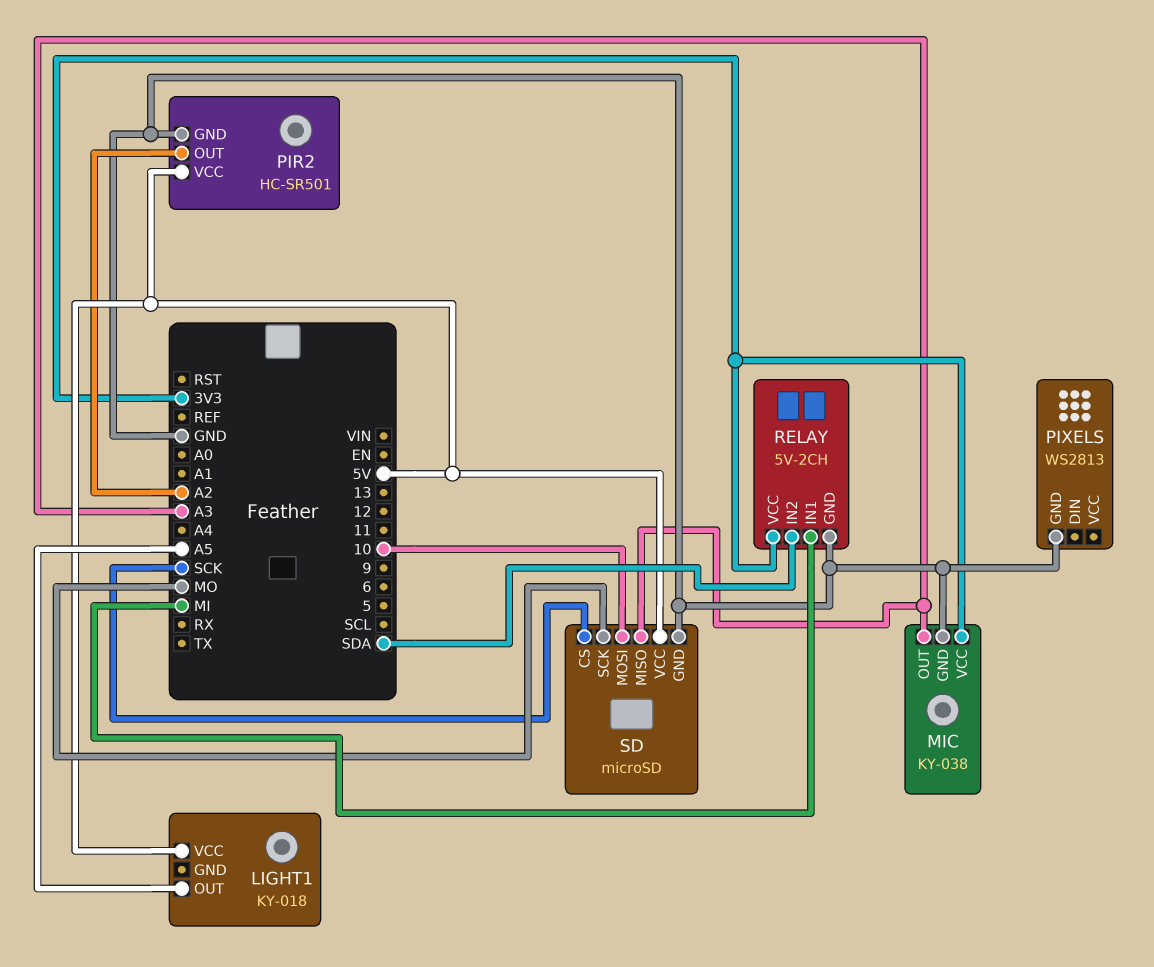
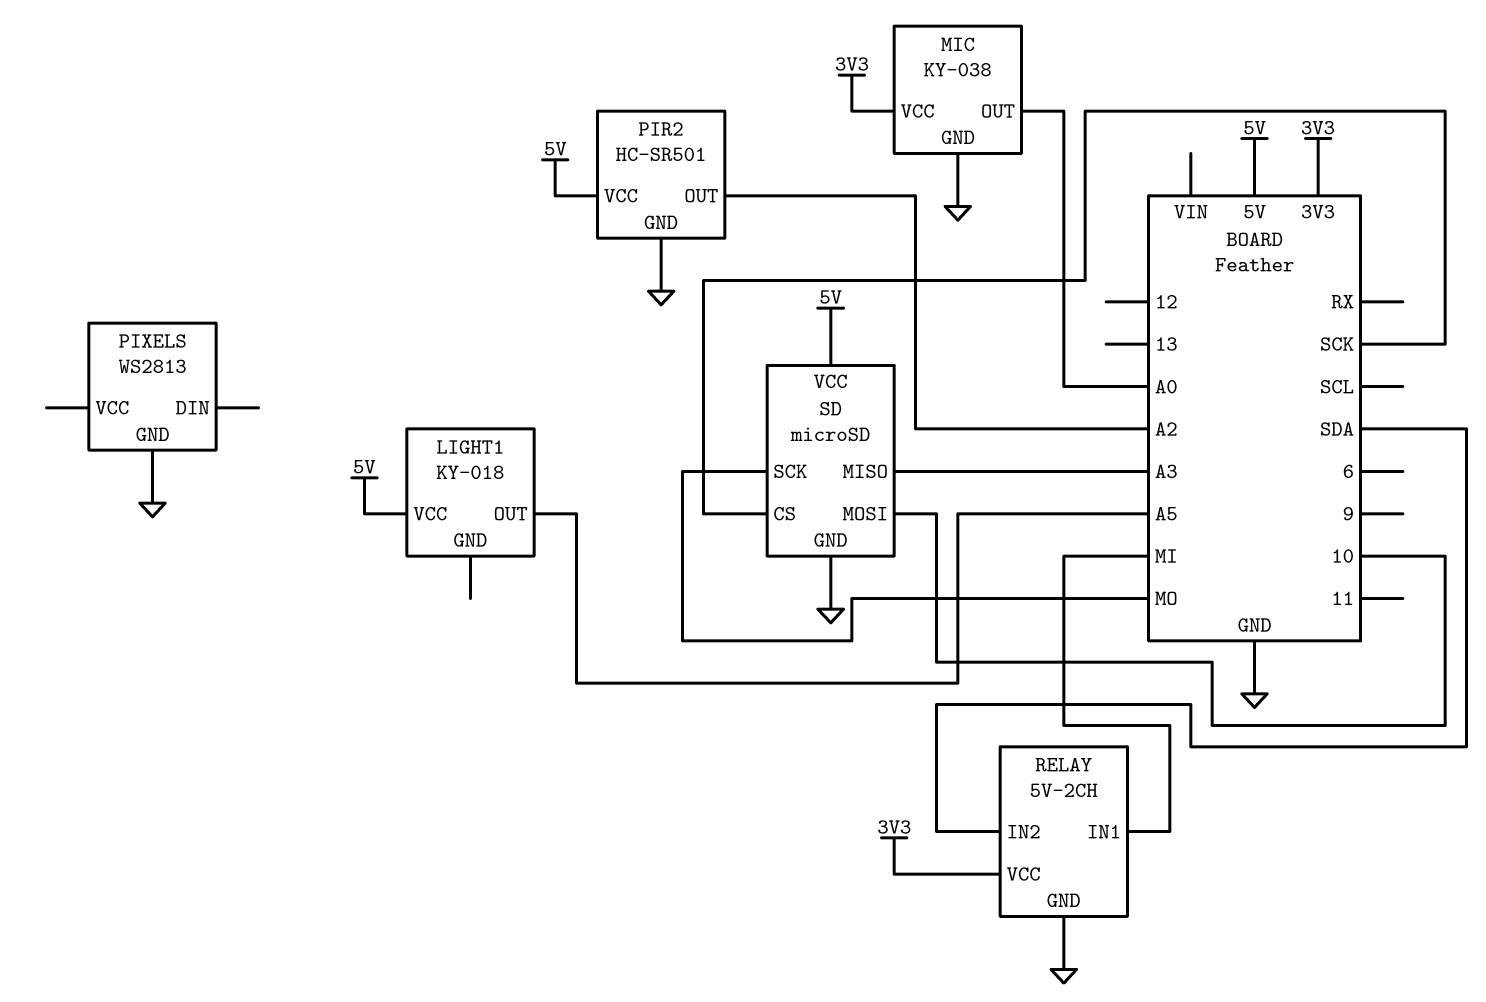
MIC pin OUT: A3 -> A0

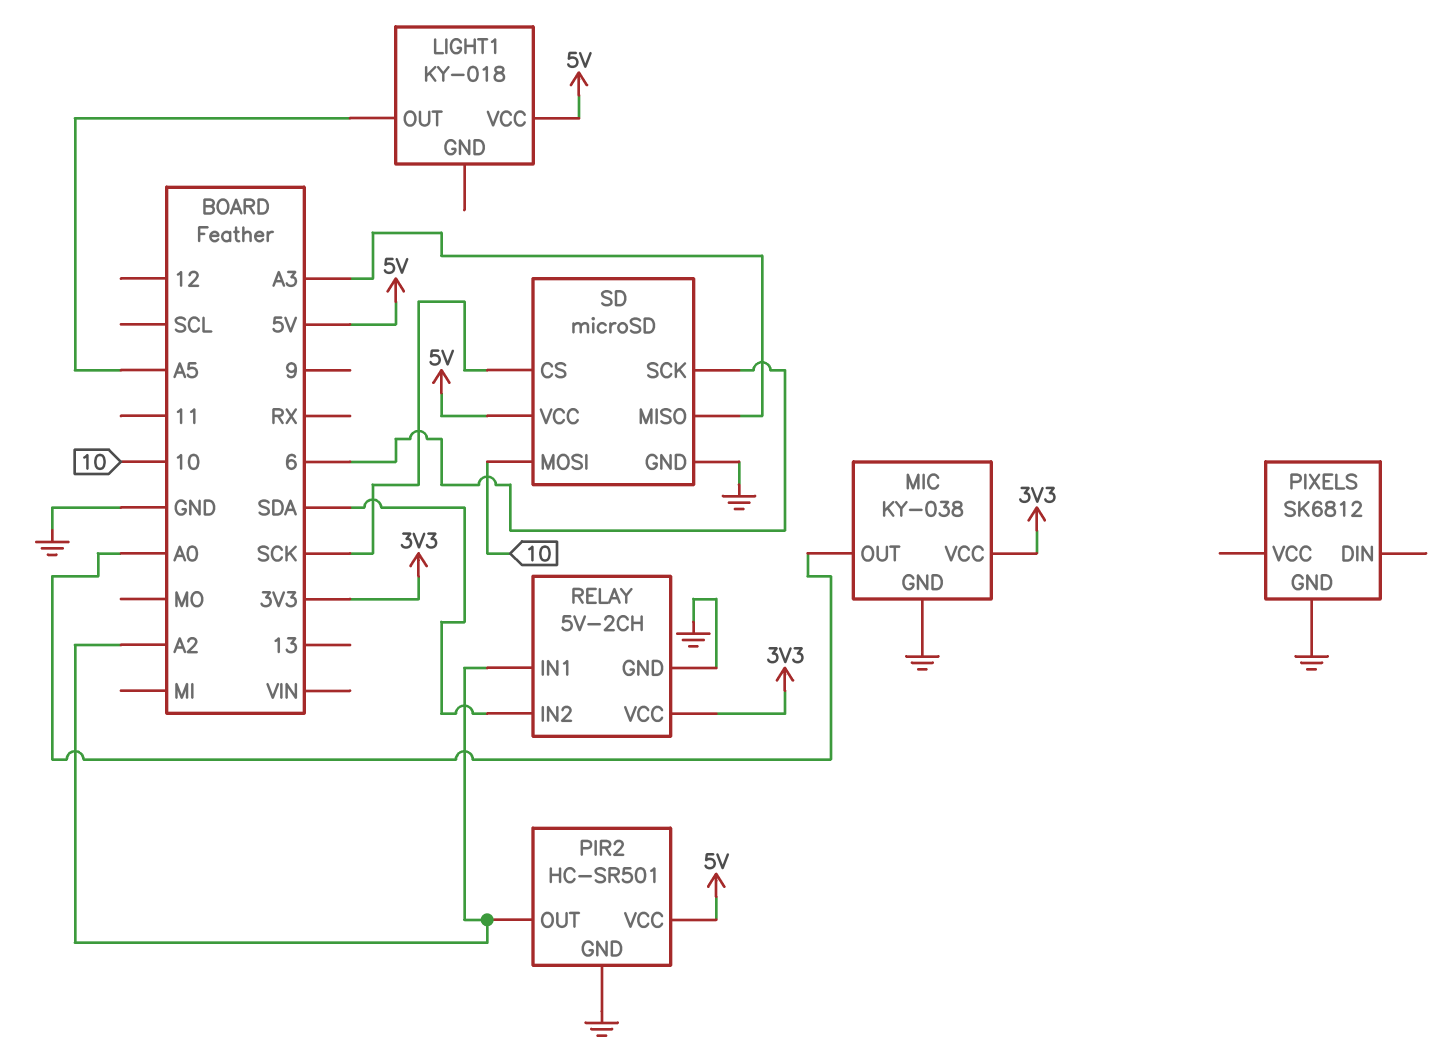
PIXELS: WS2813 -> SK6812
RELAY pin IN1: MI -> A2
SD pin SCK: MO -> 6

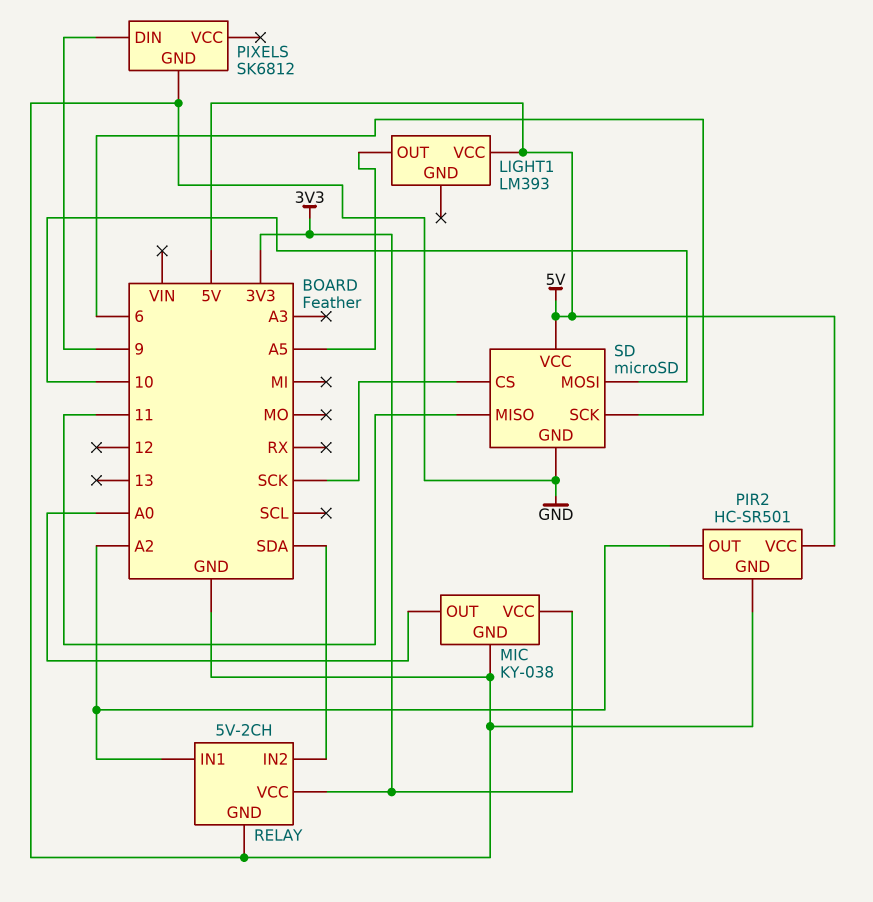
LIGHT1: KY-018 -> LM393
PIXELS pin DIN: none -> 9
SD pin MISO: A3 -> 11

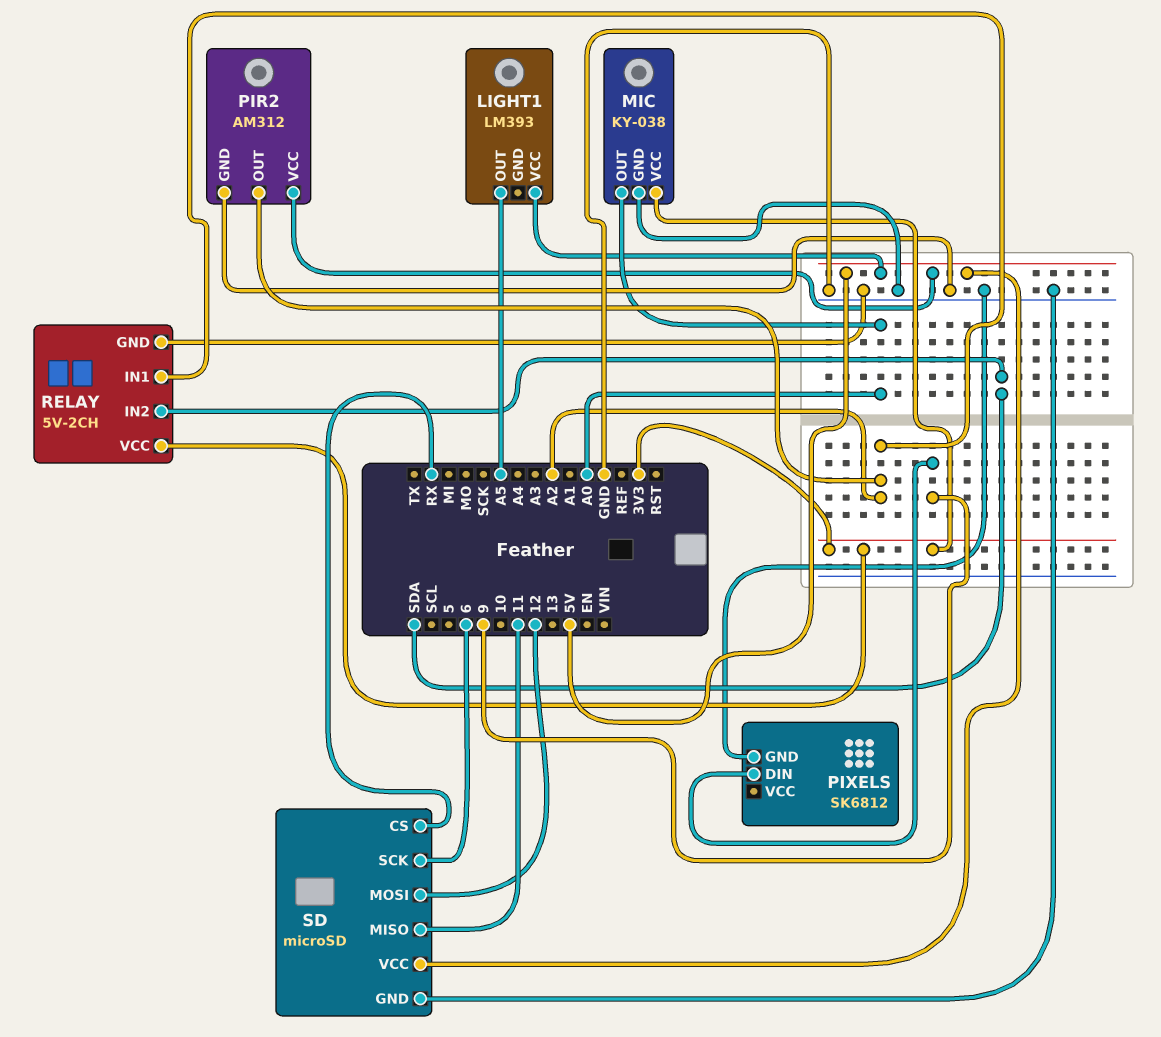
PIR2: HC-SR501 -> AM312
SD pin CS: SCK -> RX
SD pin MOSI: 10 -> 12

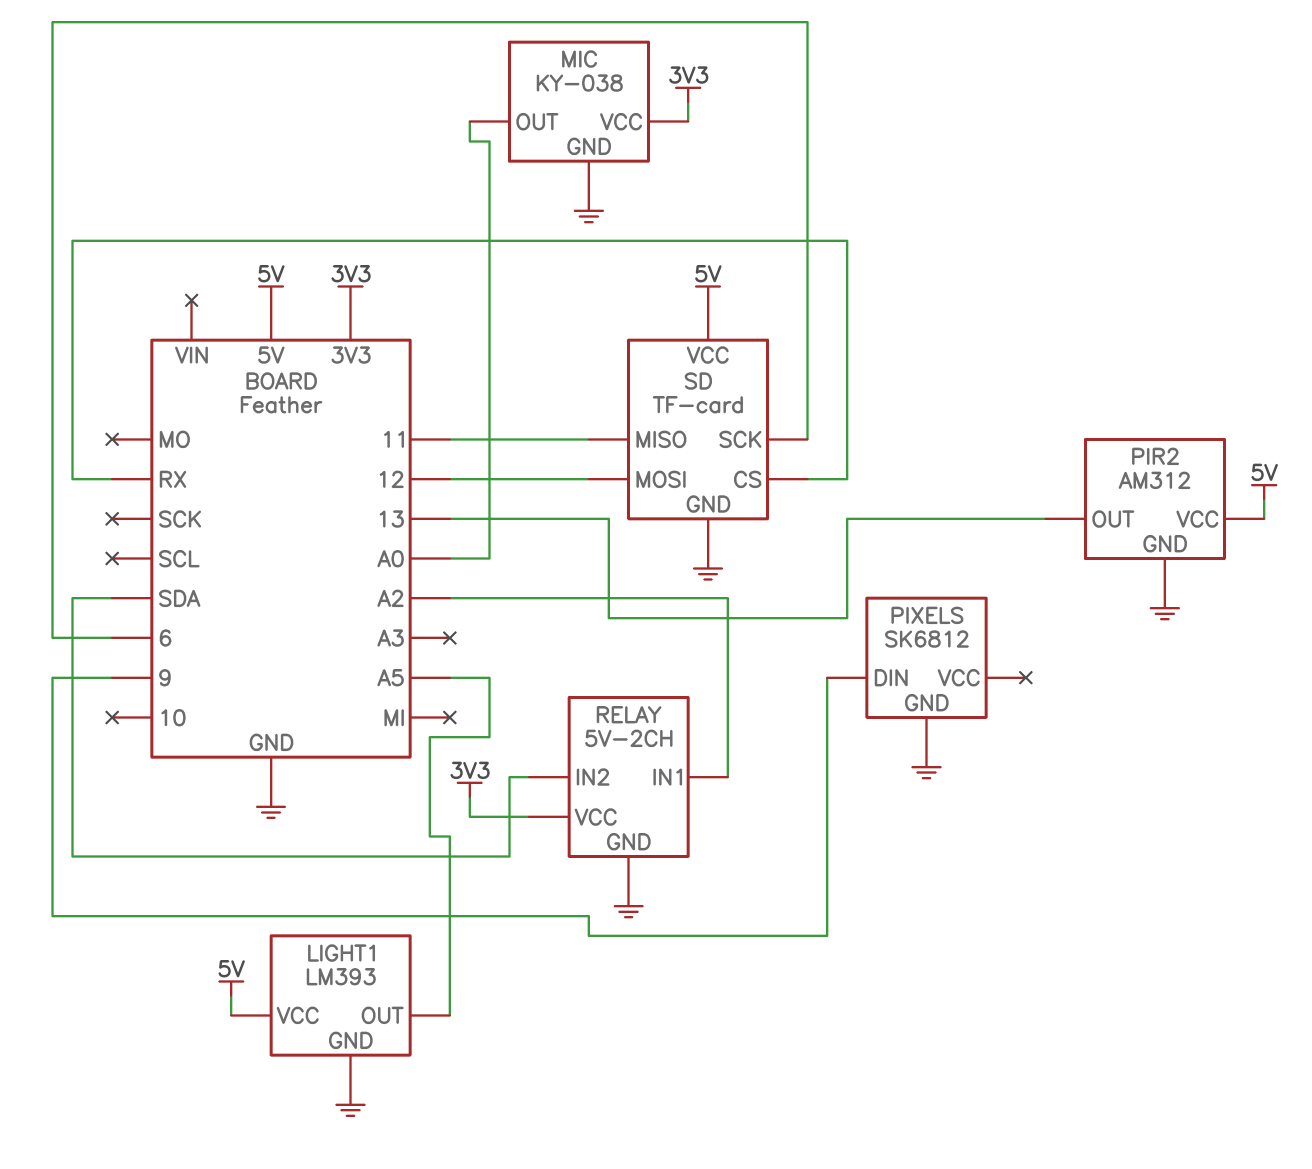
LIGHT1 pin GND: none -> GND
PIR2 pin OUT: A2 -> 13
SD: microSD -> TF-card

